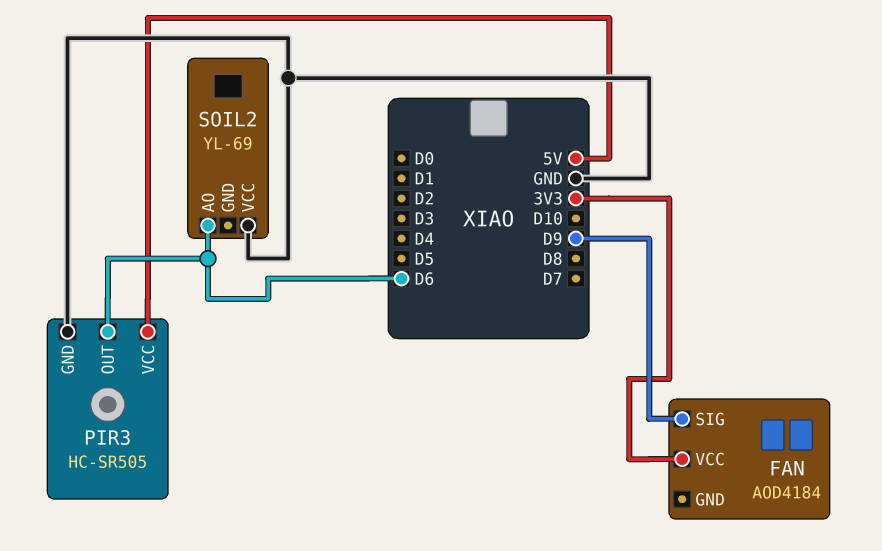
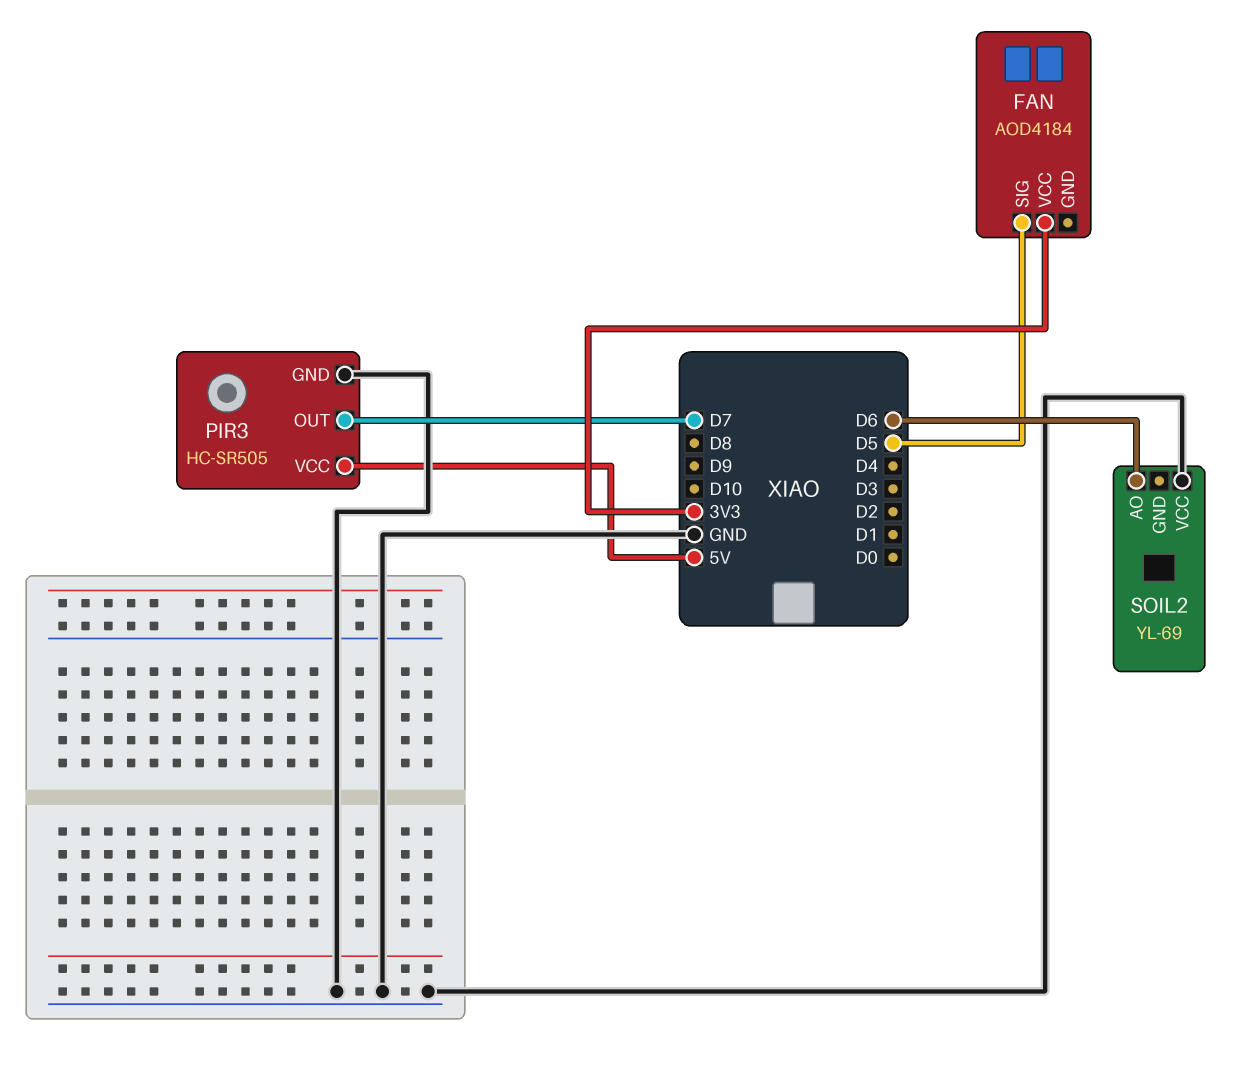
FAN pin SIG: D9 -> D5
PIR3 pin OUT: D6 -> D7

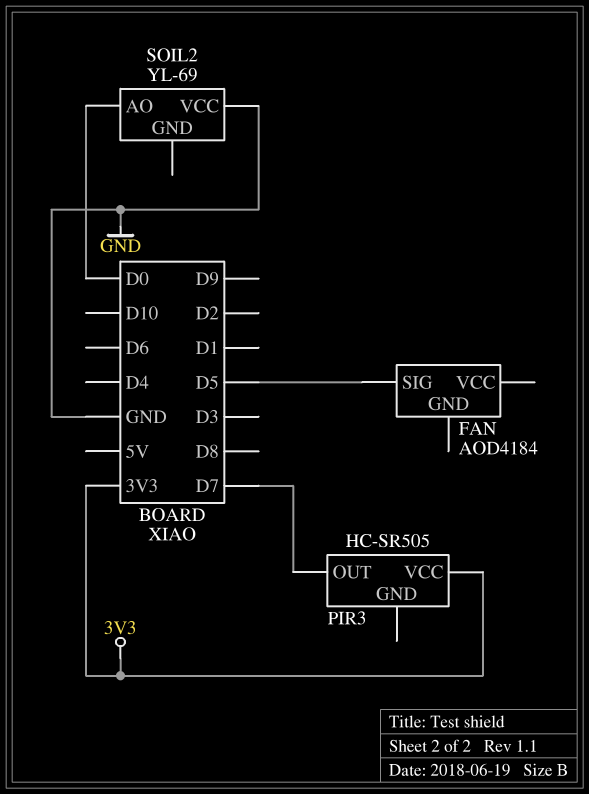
FAN pin VCC: 3V3 -> none
PIR3 pin GND: GND -> none
PIR3 pin VCC: 5V -> 3V3
SOIL2 pin AO: D6 -> D0

